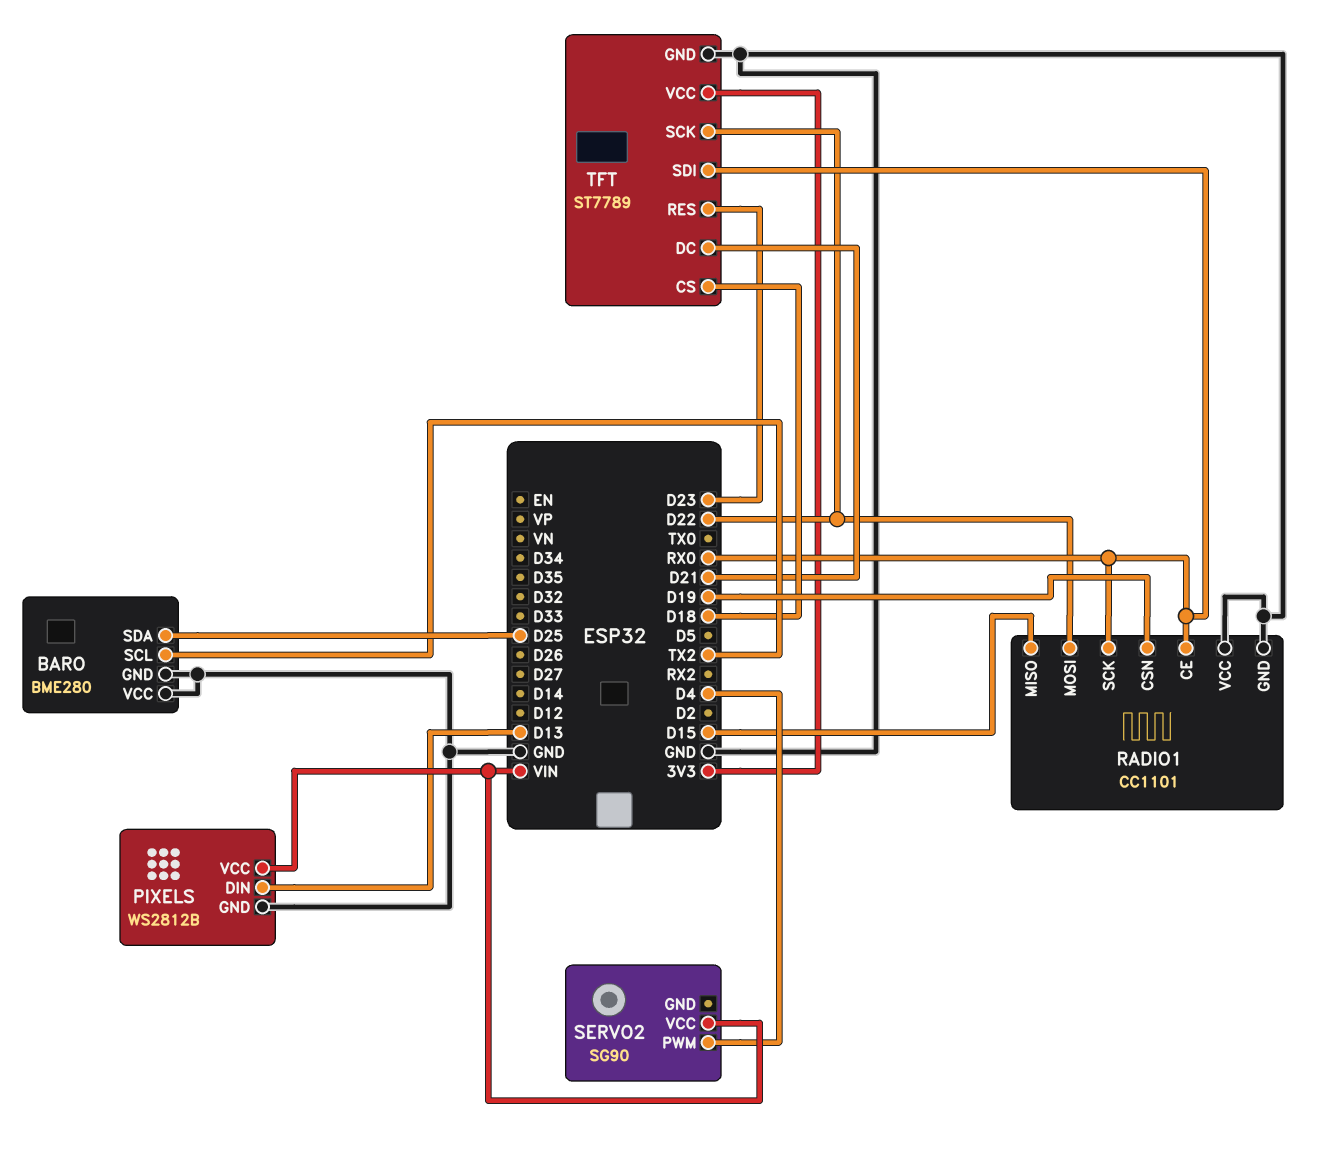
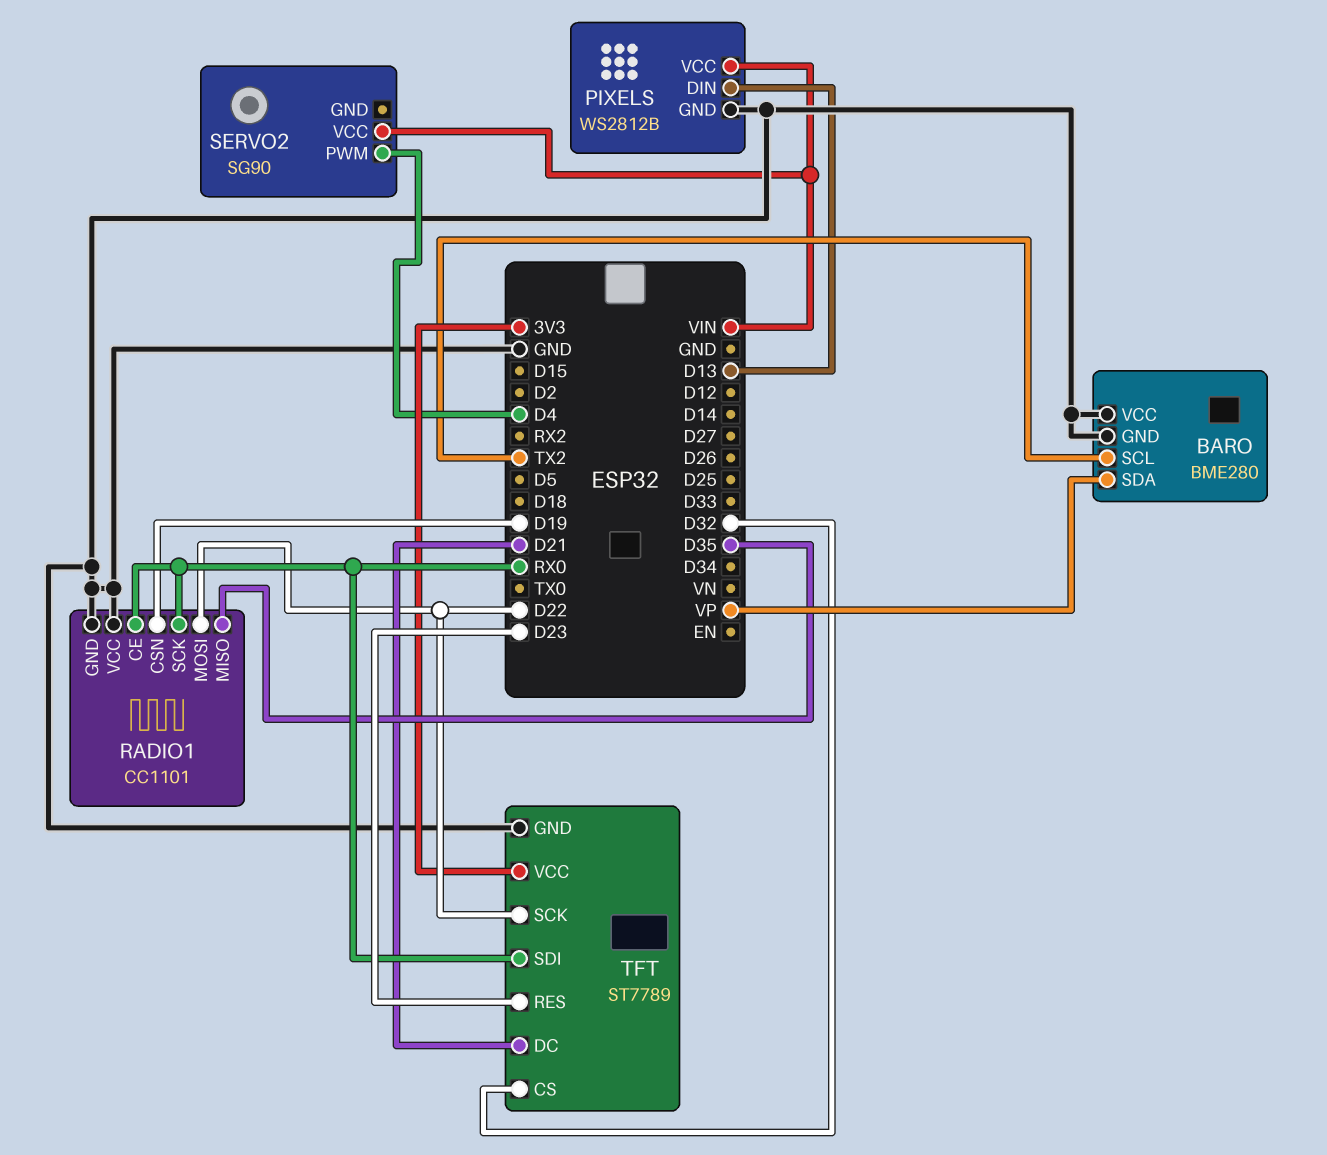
BARO pin SDA: D25 -> VP
RADIO1 pin MISO: D15 -> D35
TFT pin CS: D18 -> D32

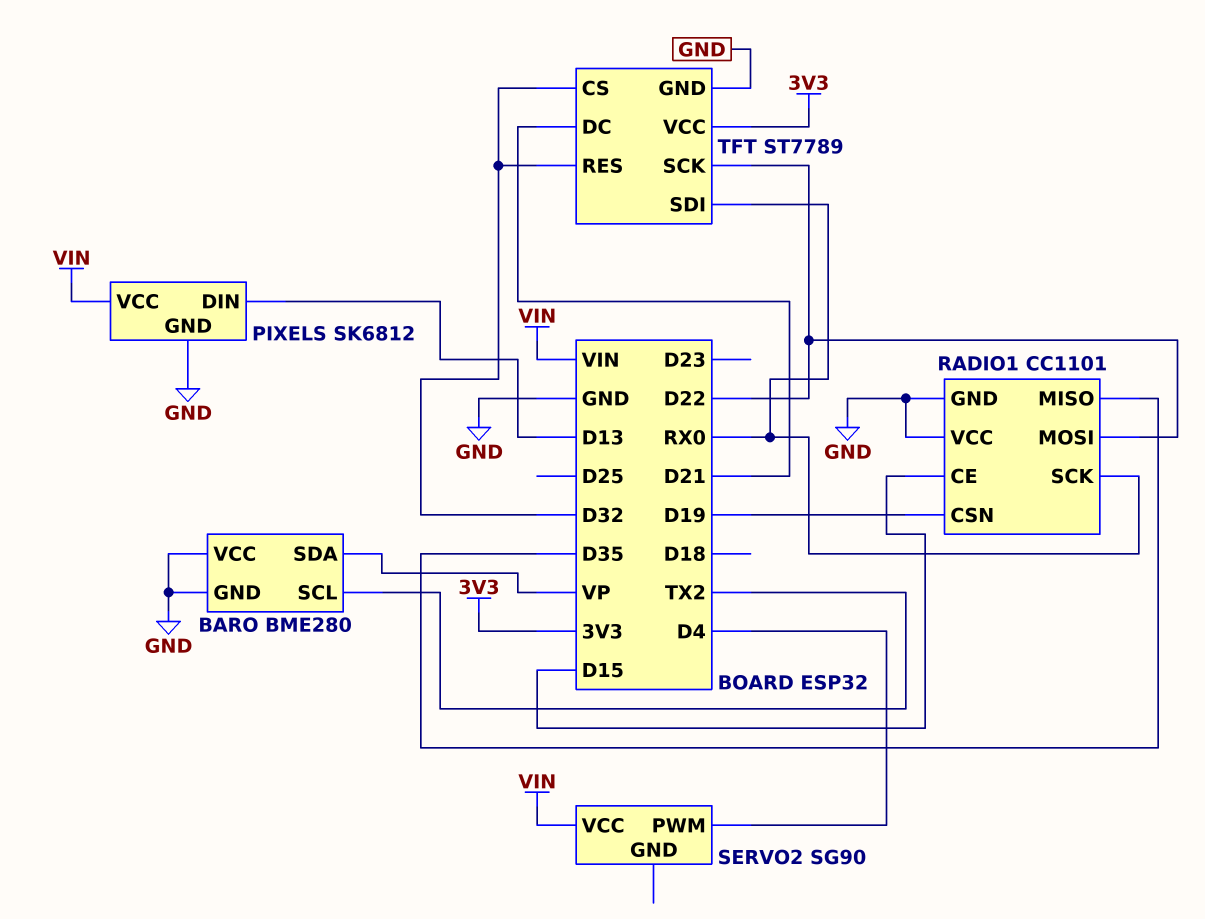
PIXELS: WS2812B -> SK6812
RADIO1 pin CE: RX0 -> D15
TFT pin RES: D23 -> D32

